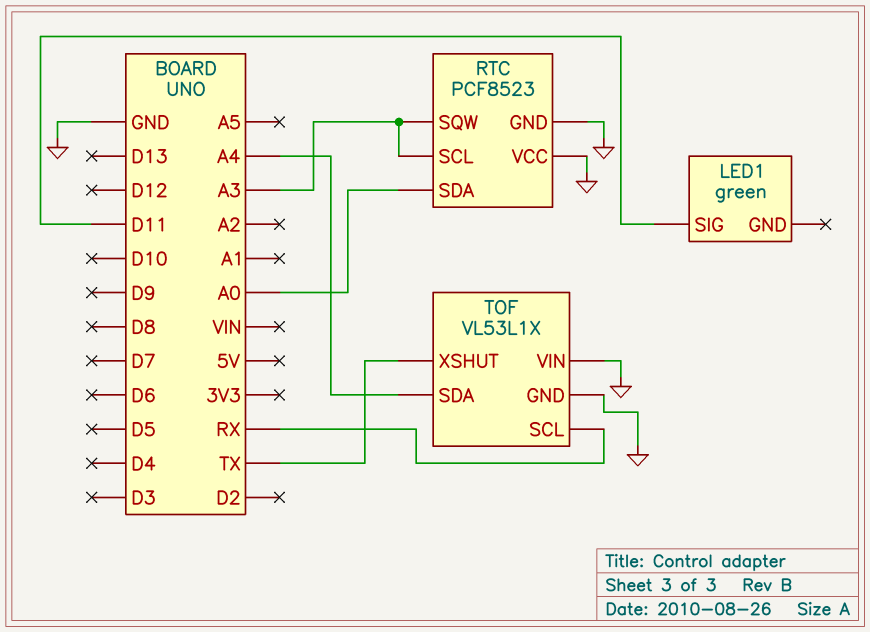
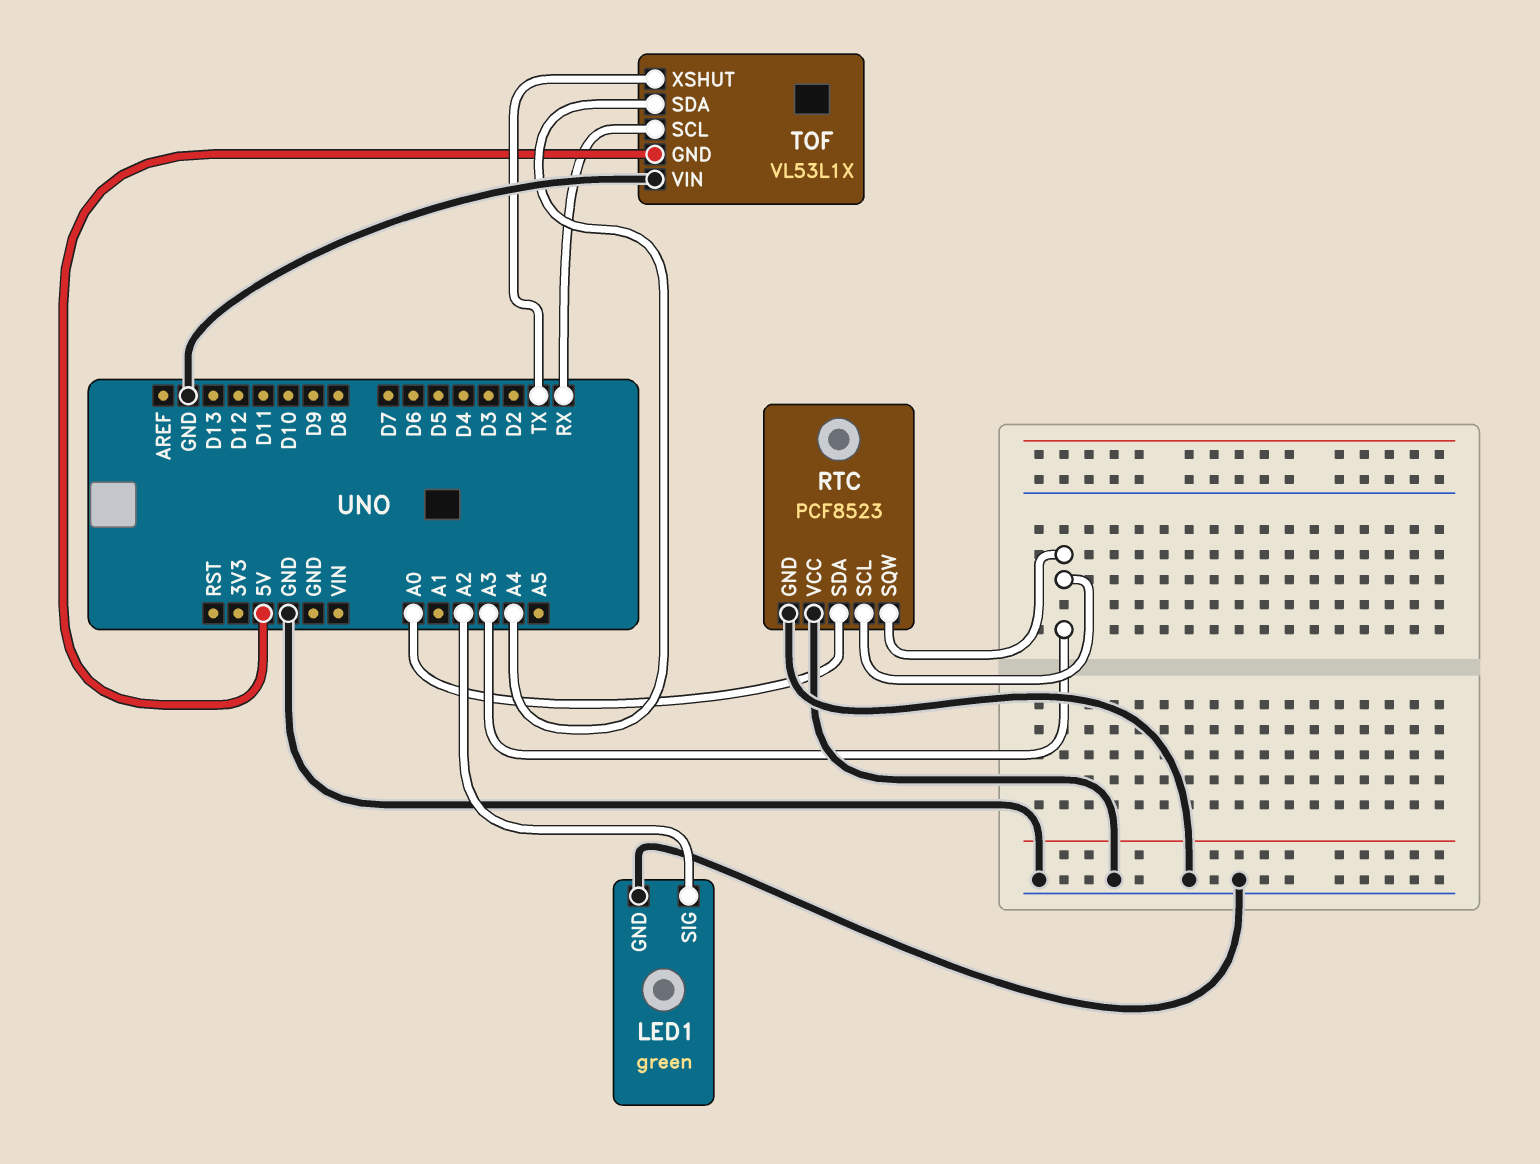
LED1 pin GND: none -> GND
LED1 pin SIG: D11 -> A2
TOF pin GND: GND -> 5V

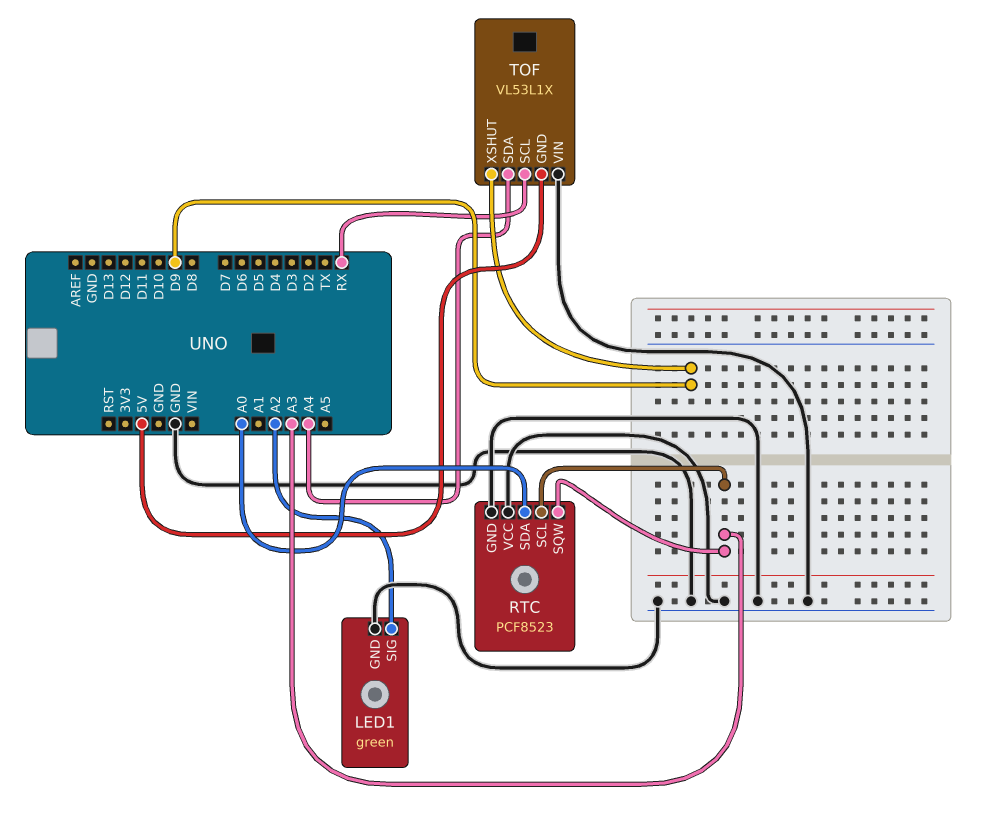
TOF pin XSHUT: TX -> D9

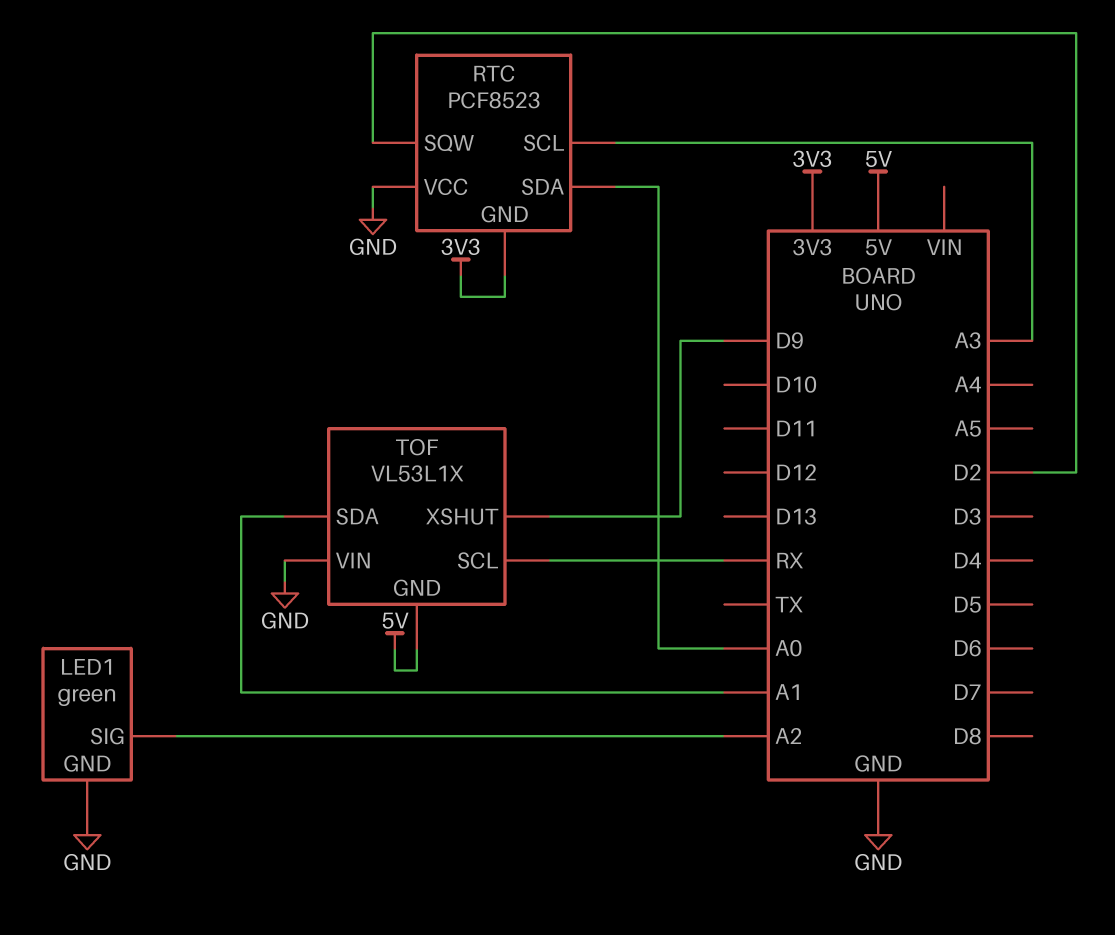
RTC pin GND: GND -> 3V3
RTC pin SQW: A3 -> D2
TOF pin SDA: A4 -> A1

